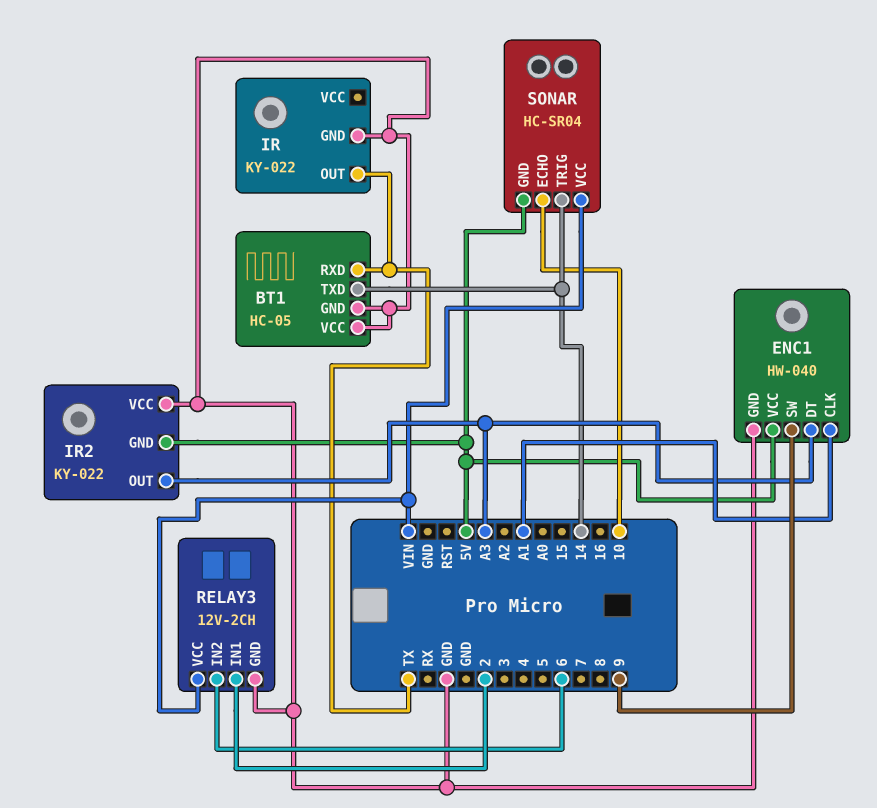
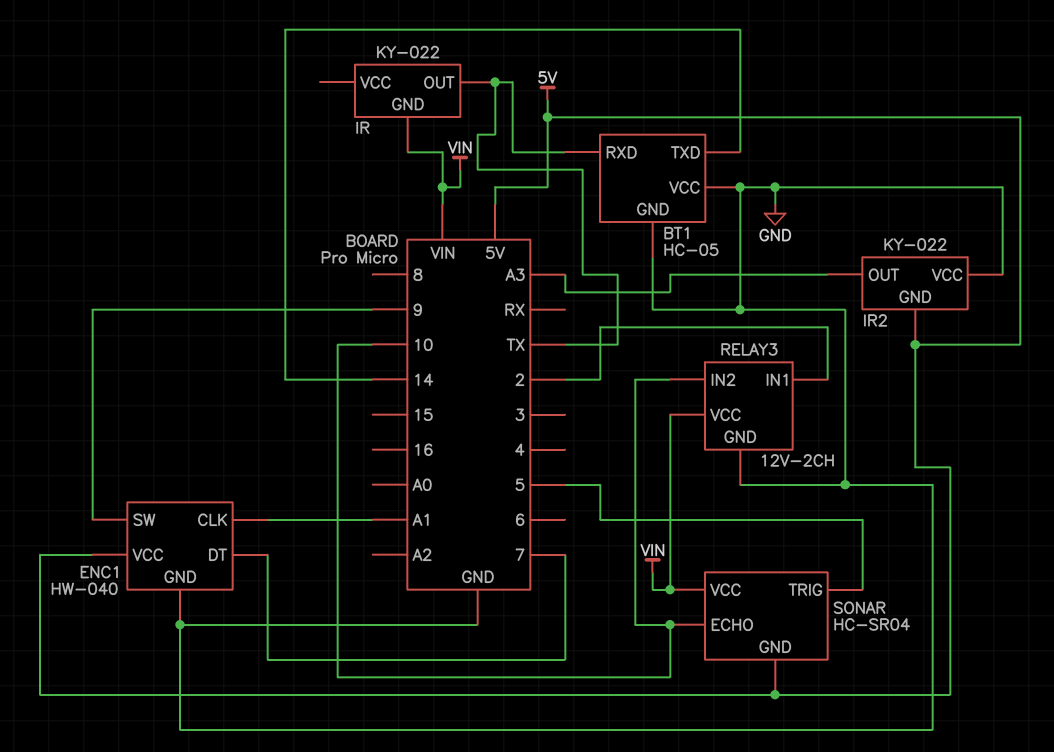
ENC1 pin DT: A3 -> 7
IR pin GND: GND -> VIN
RELAY3 pin IN2: 6 -> 10
SONAR pin TRIG: 14 -> 5

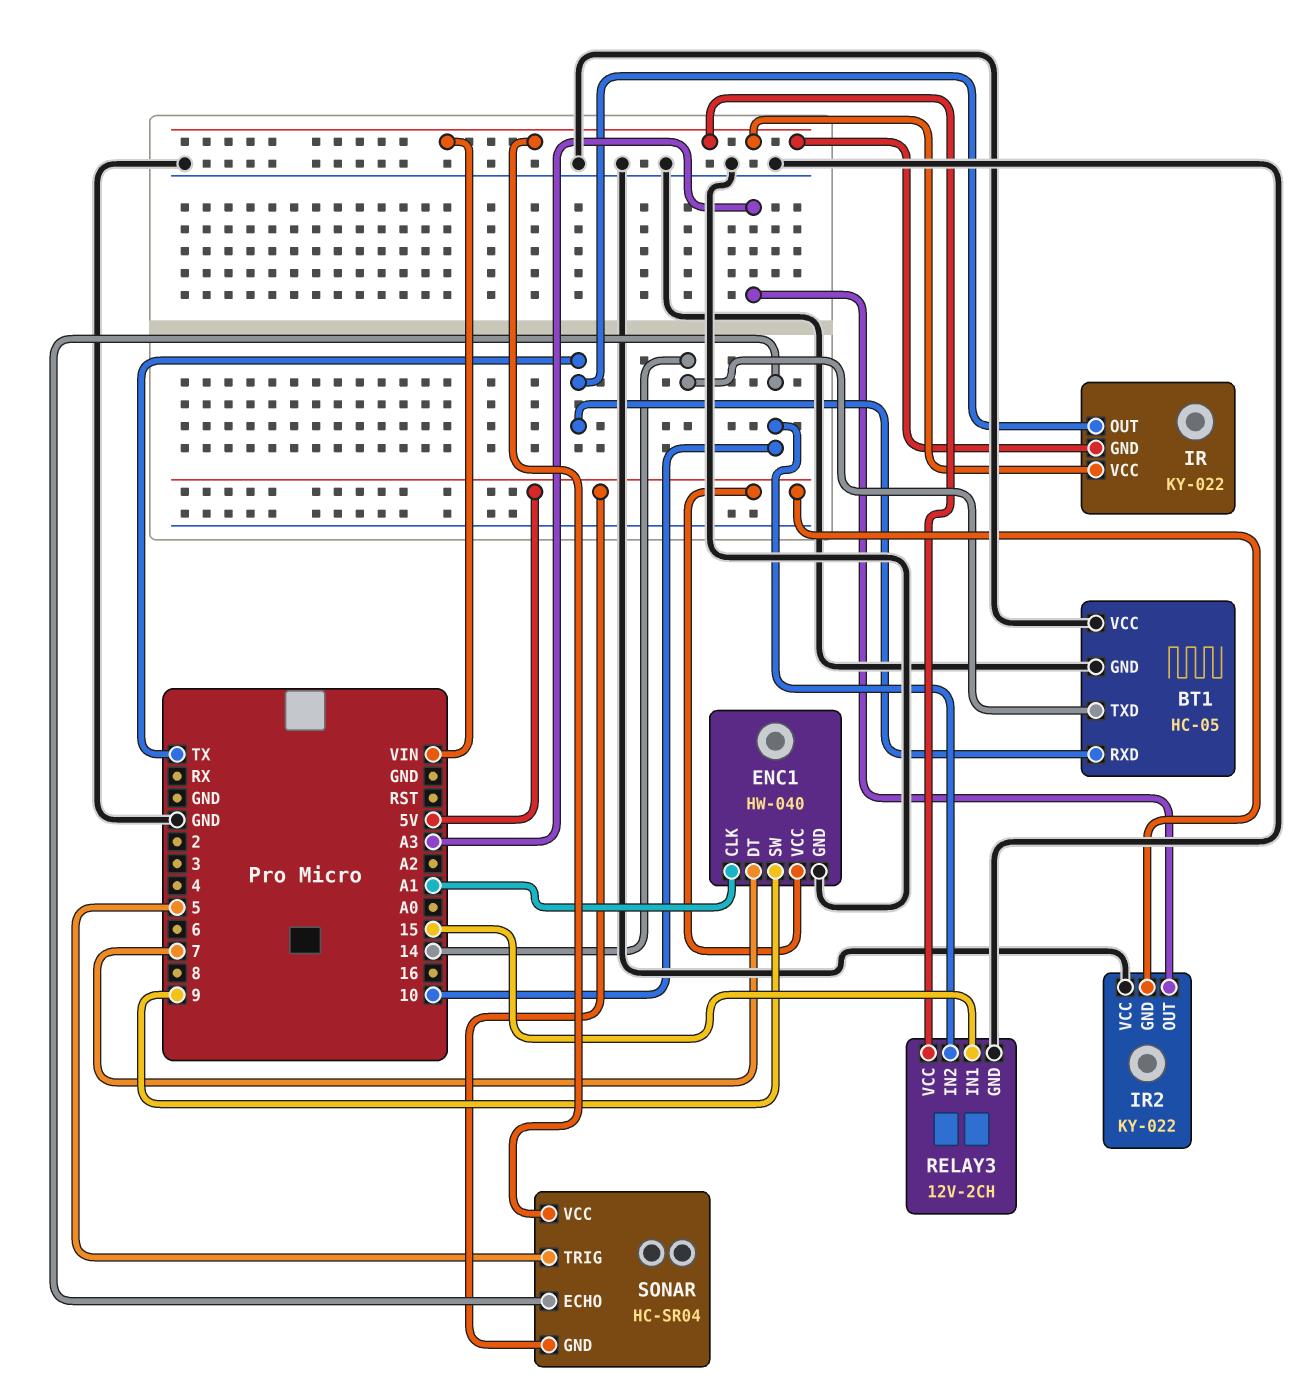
IR pin VCC: none -> VIN
RELAY3 pin IN1: 2 -> 15

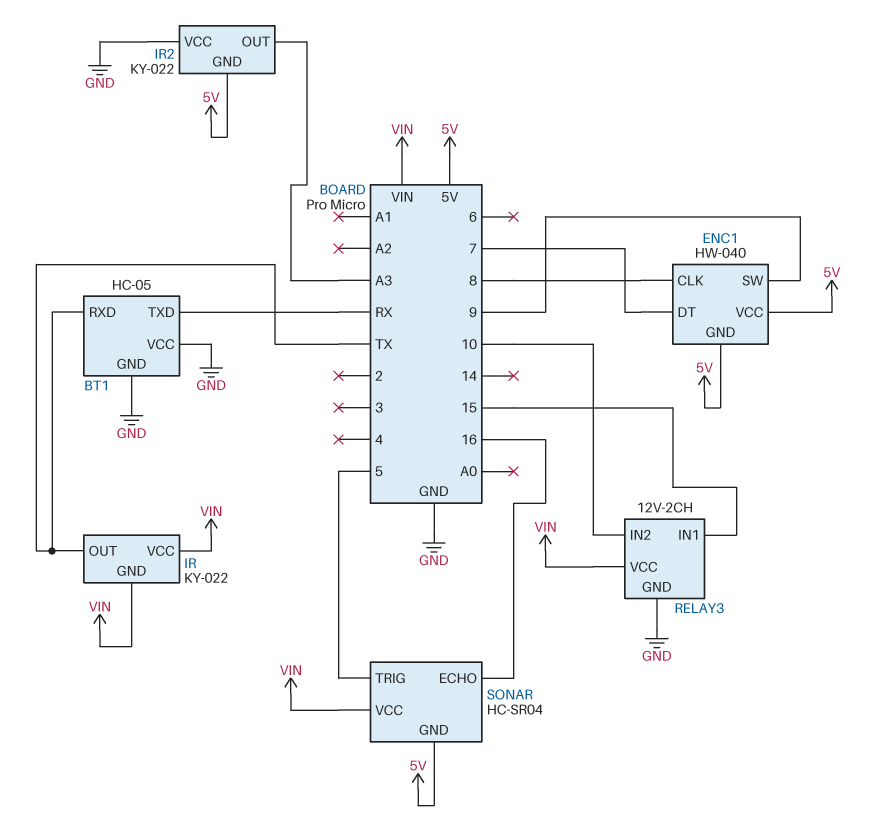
BT1 pin TXD: 14 -> RX
ENC1 pin CLK: A1 -> 8
ENC1 pin GND: GND -> 5V
SONAR pin ECHO: 10 -> 16

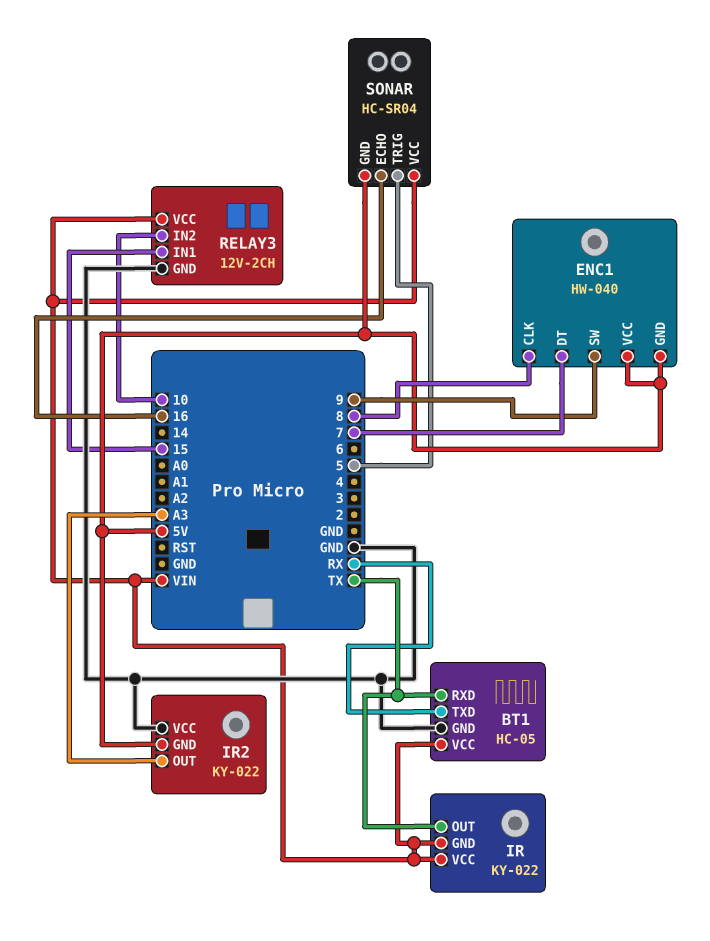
BT1 pin VCC: GND -> VIN

